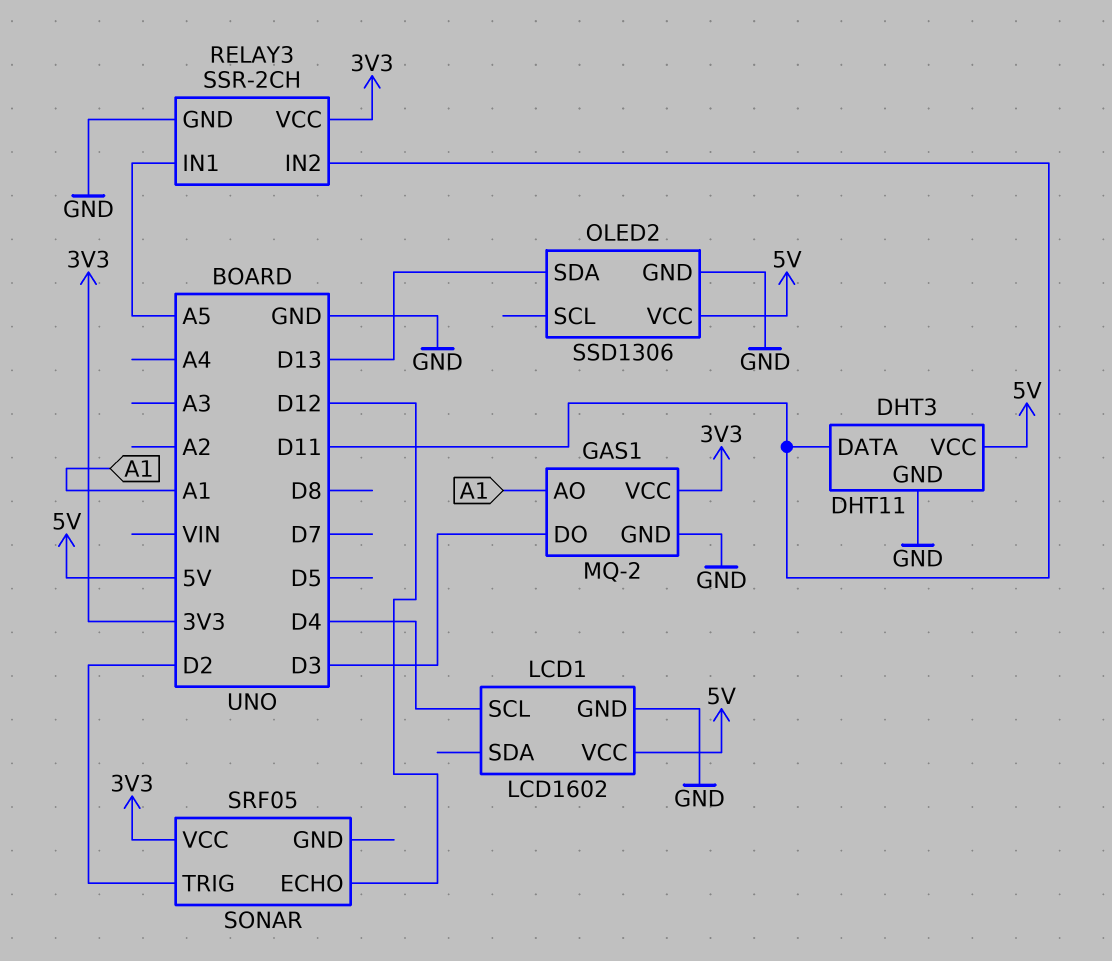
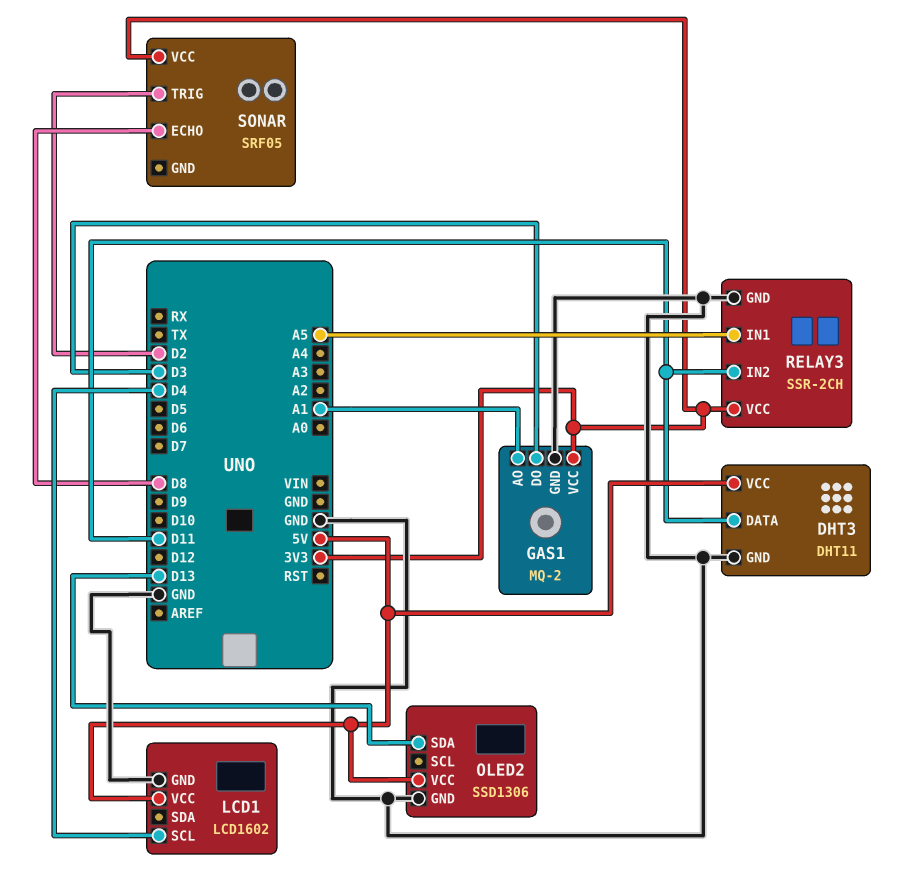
SONAR pin ECHO: D12 -> D8

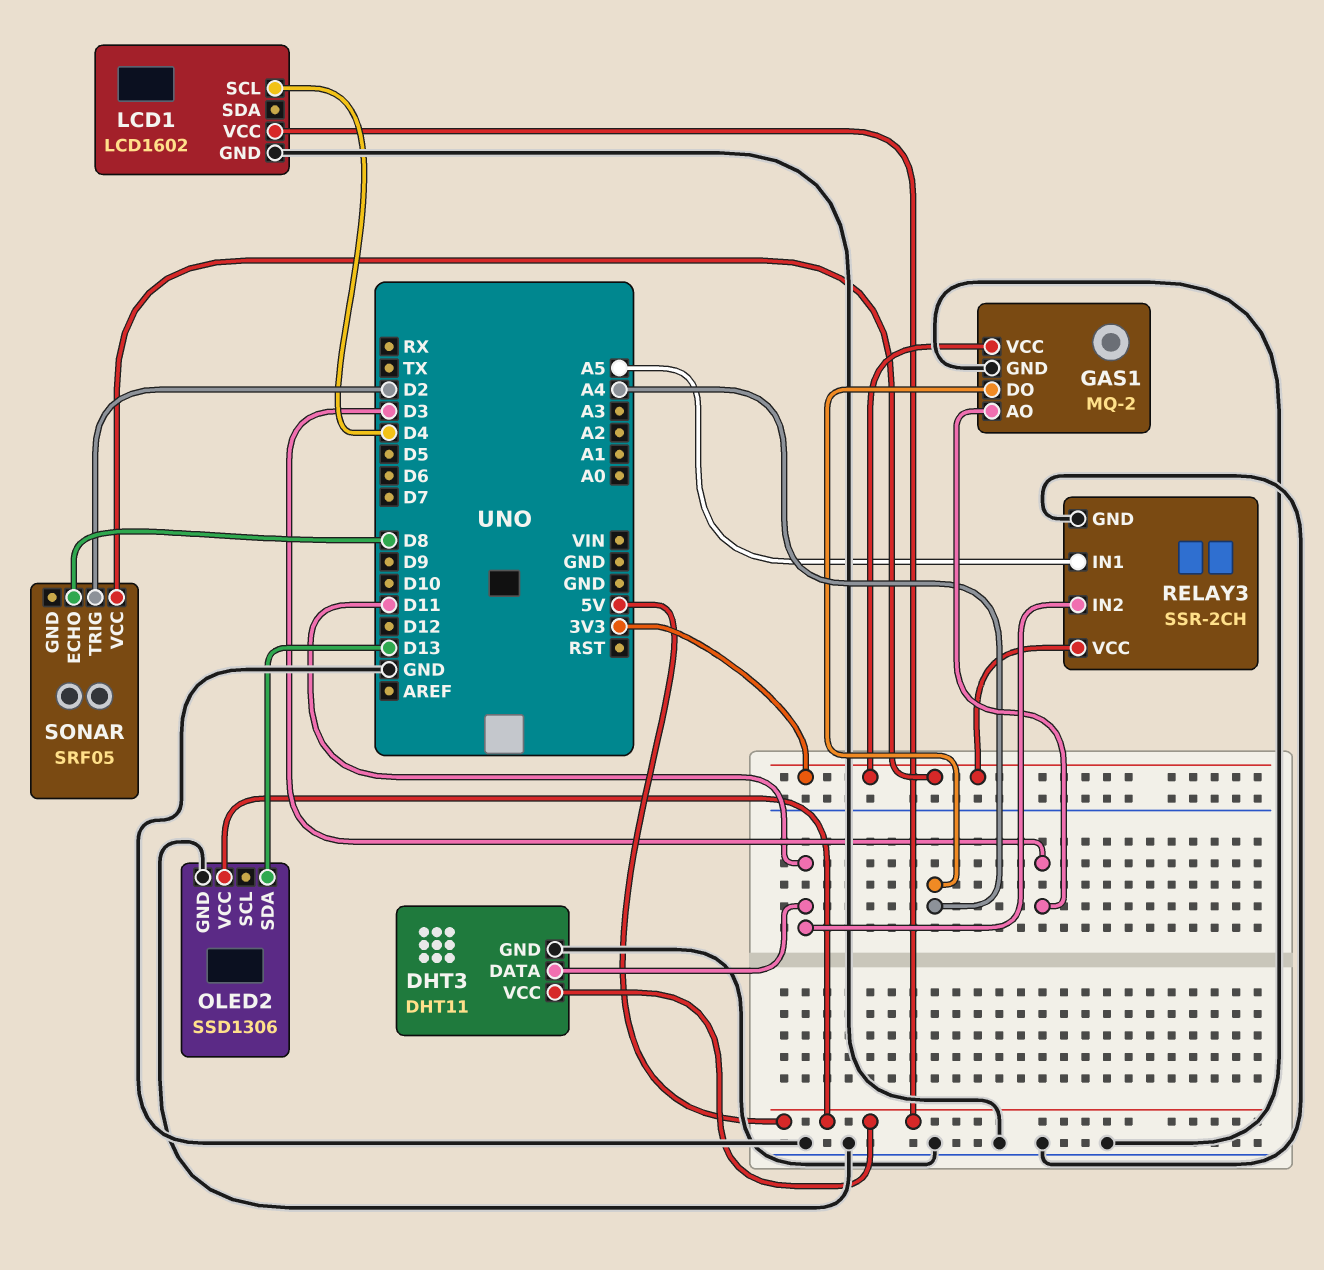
GAS1 pin AO: A1 -> D3
GAS1 pin DO: D3 -> A4

